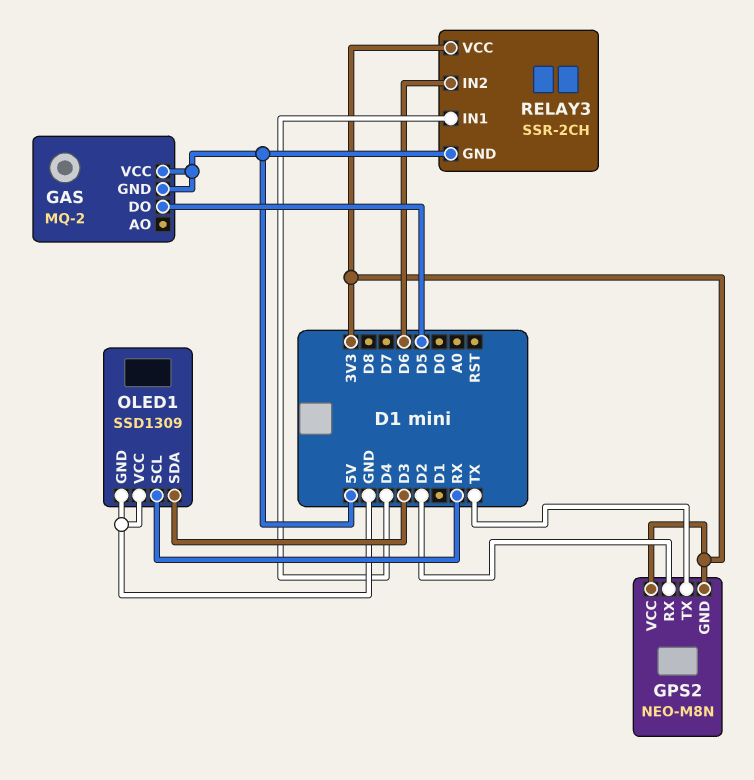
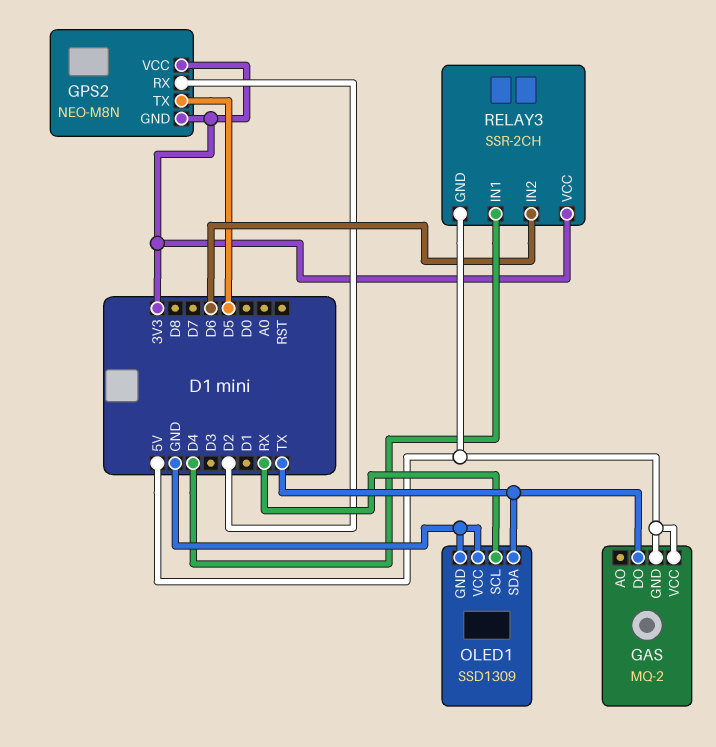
GAS pin DO: D5 -> TX
GPS2 pin TX: TX -> D5
OLED1 pin SDA: D3 -> TX

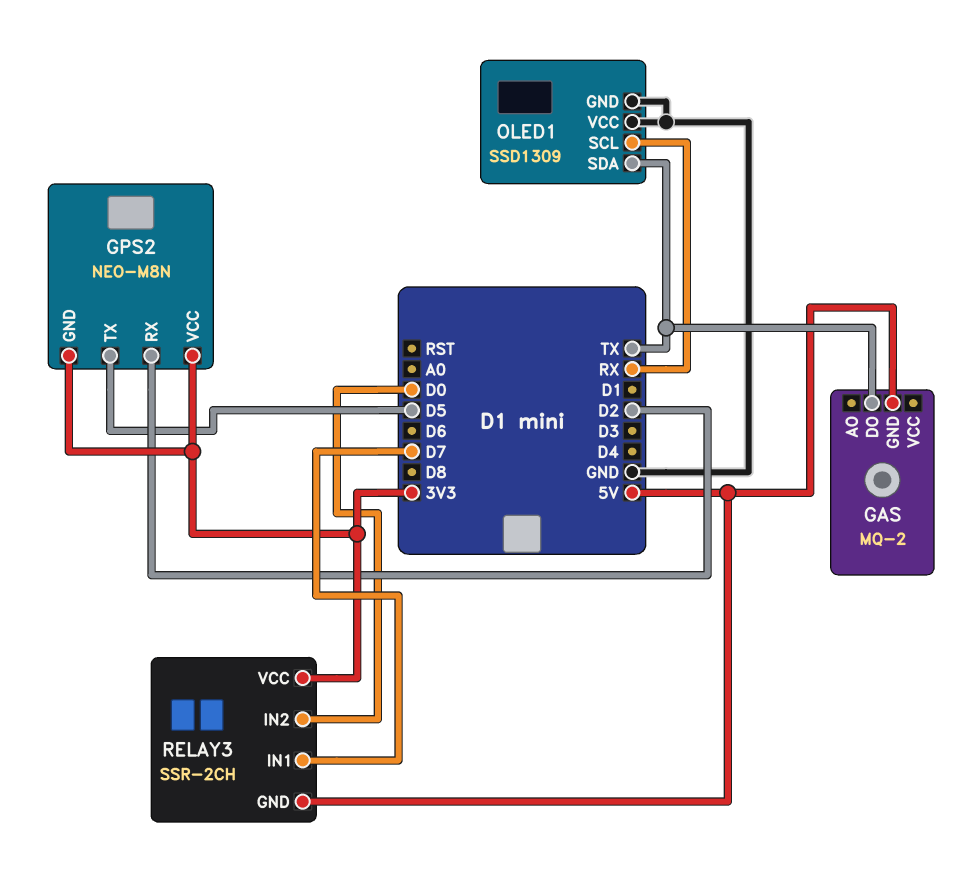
GAS pin VCC: 5V -> none
RELAY3 pin IN1: D4 -> D7
RELAY3 pin IN2: D6 -> D0

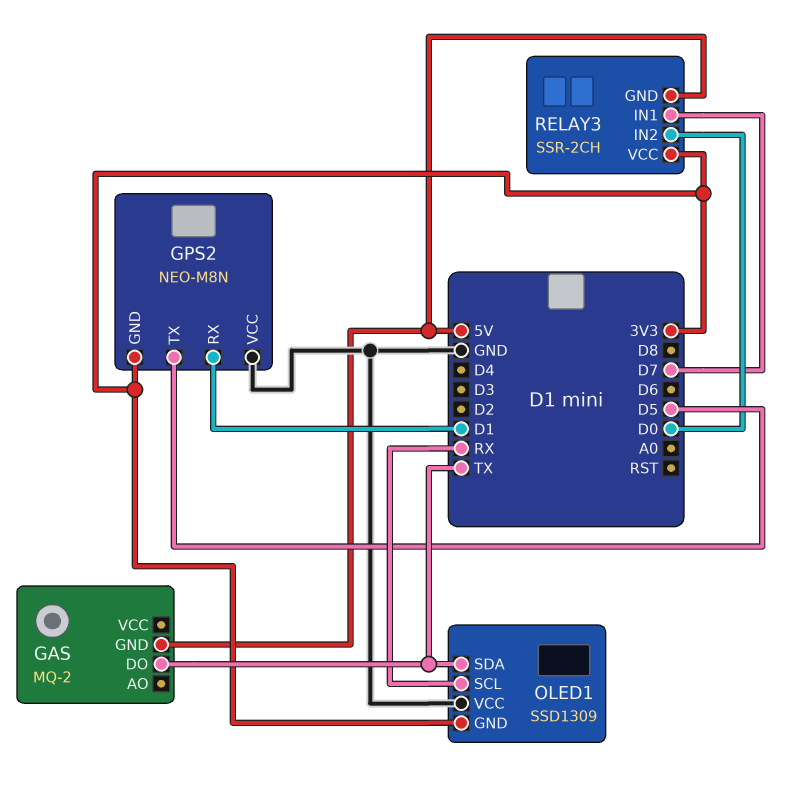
GPS2 pin RX: D2 -> D1
GPS2 pin VCC: 3V3 -> GND
OLED1 pin GND: GND -> 3V3

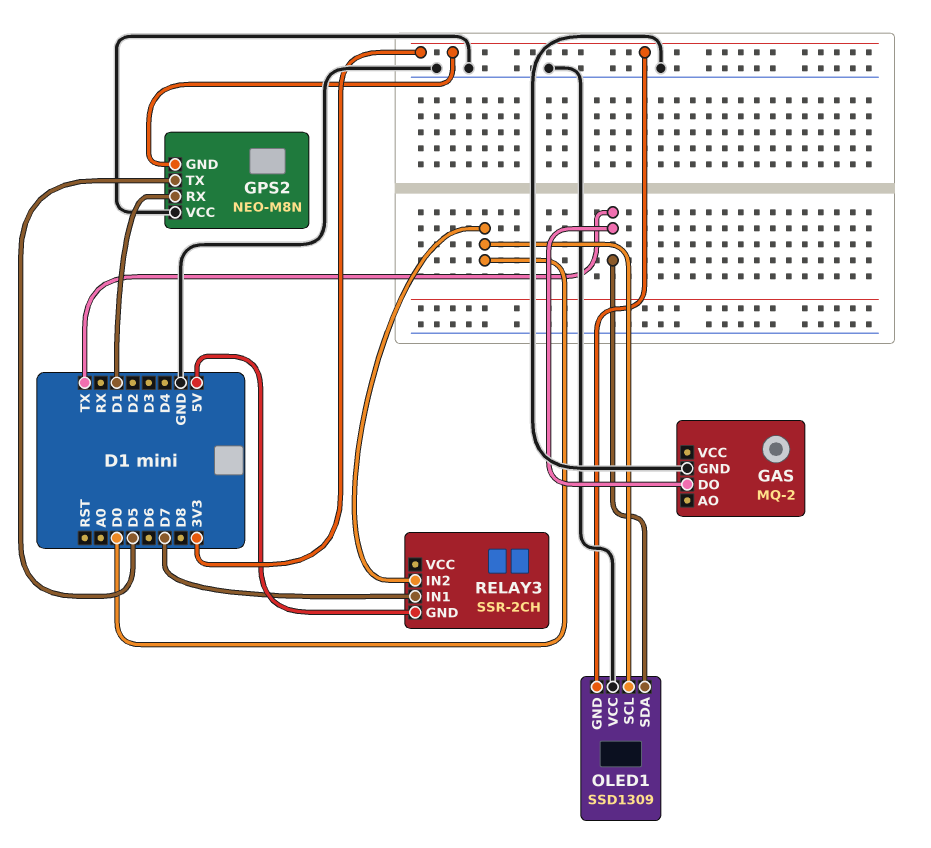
GAS pin GND: 5V -> GND
OLED1 pin SCL: RX -> D0
RELAY3 pin VCC: 3V3 -> none

